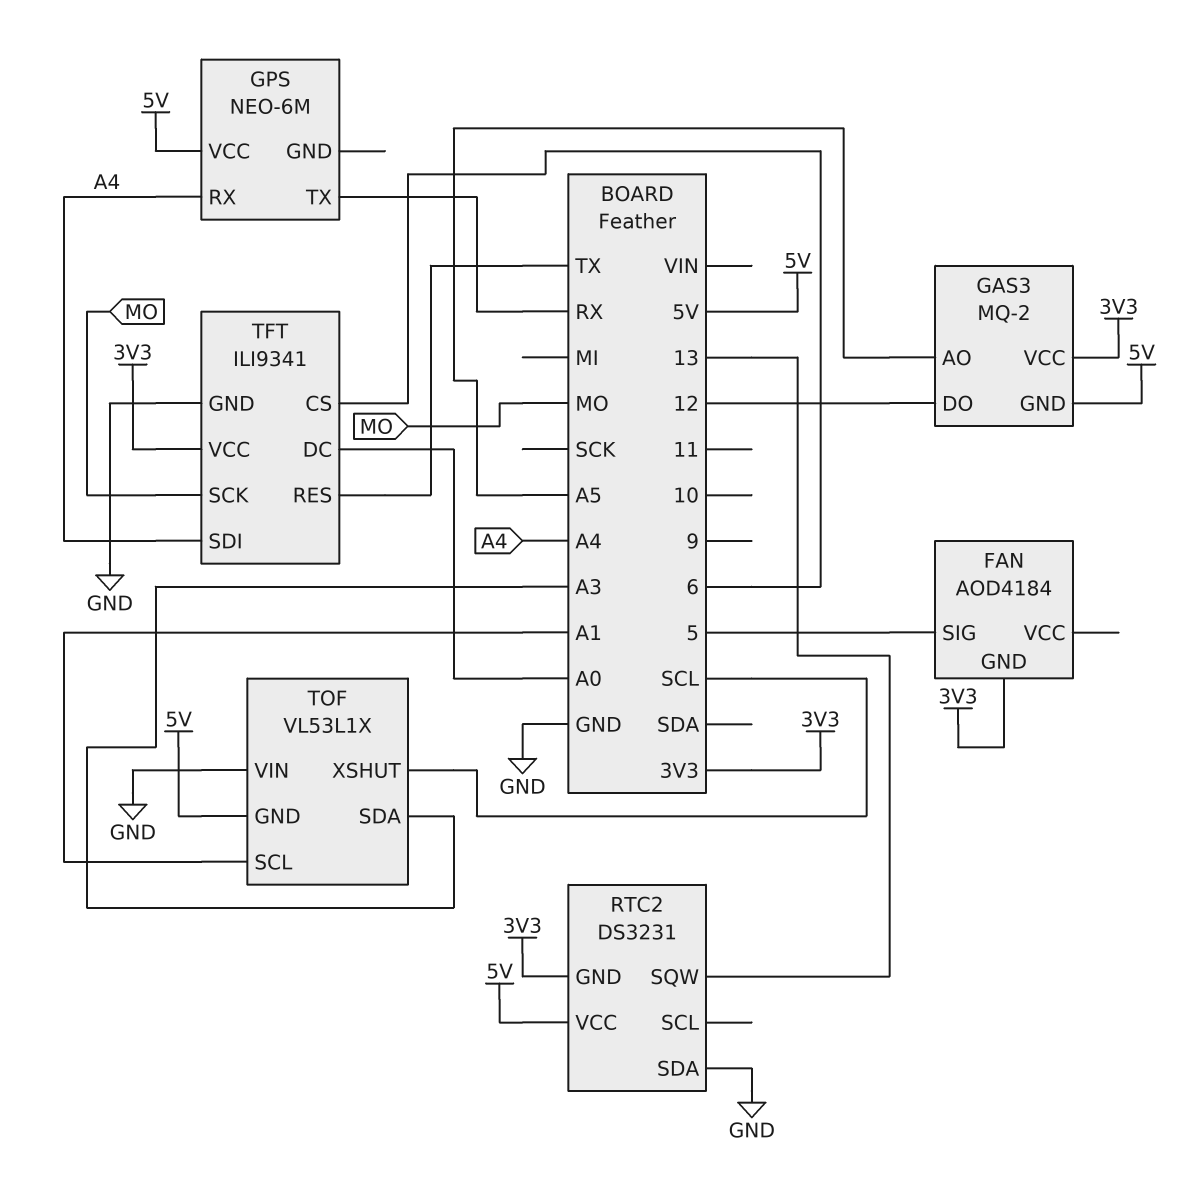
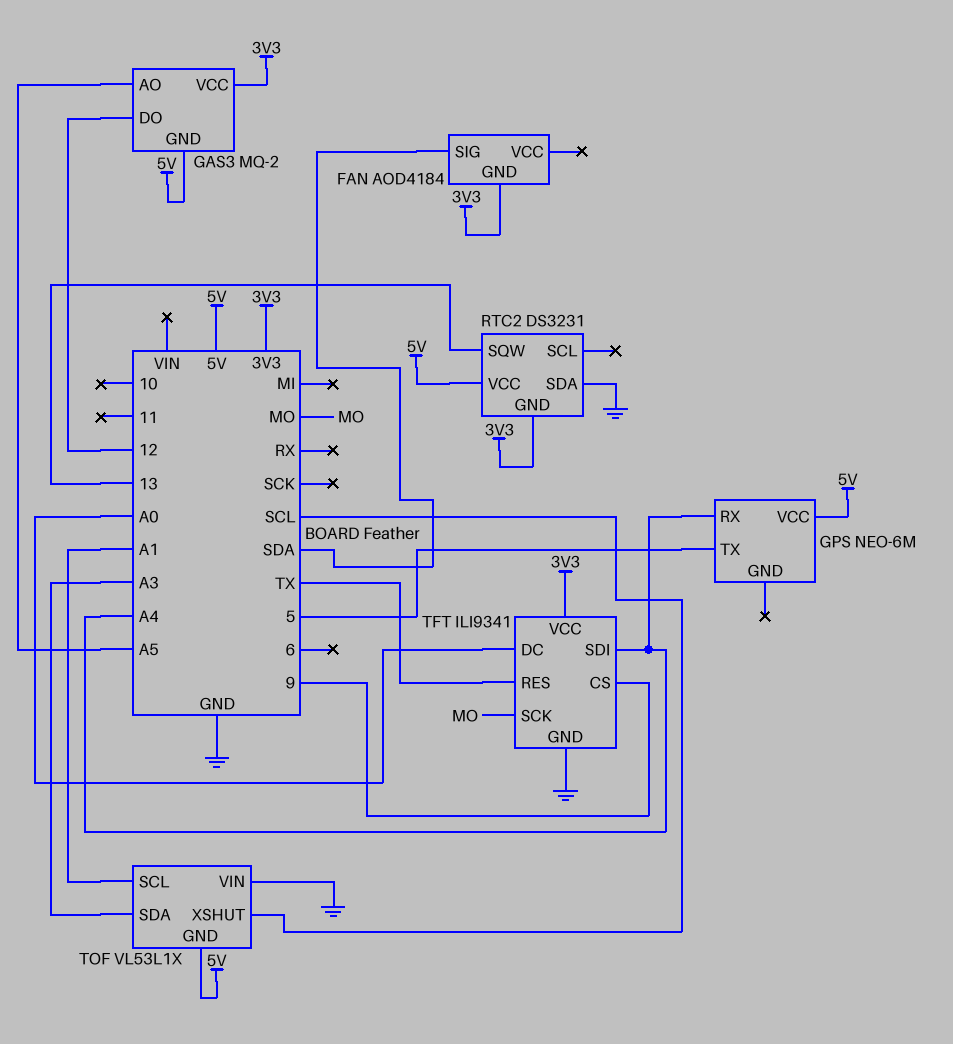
FAN pin SIG: 5 -> SDA
GPS pin TX: RX -> 5
TFT pin CS: 6 -> 9

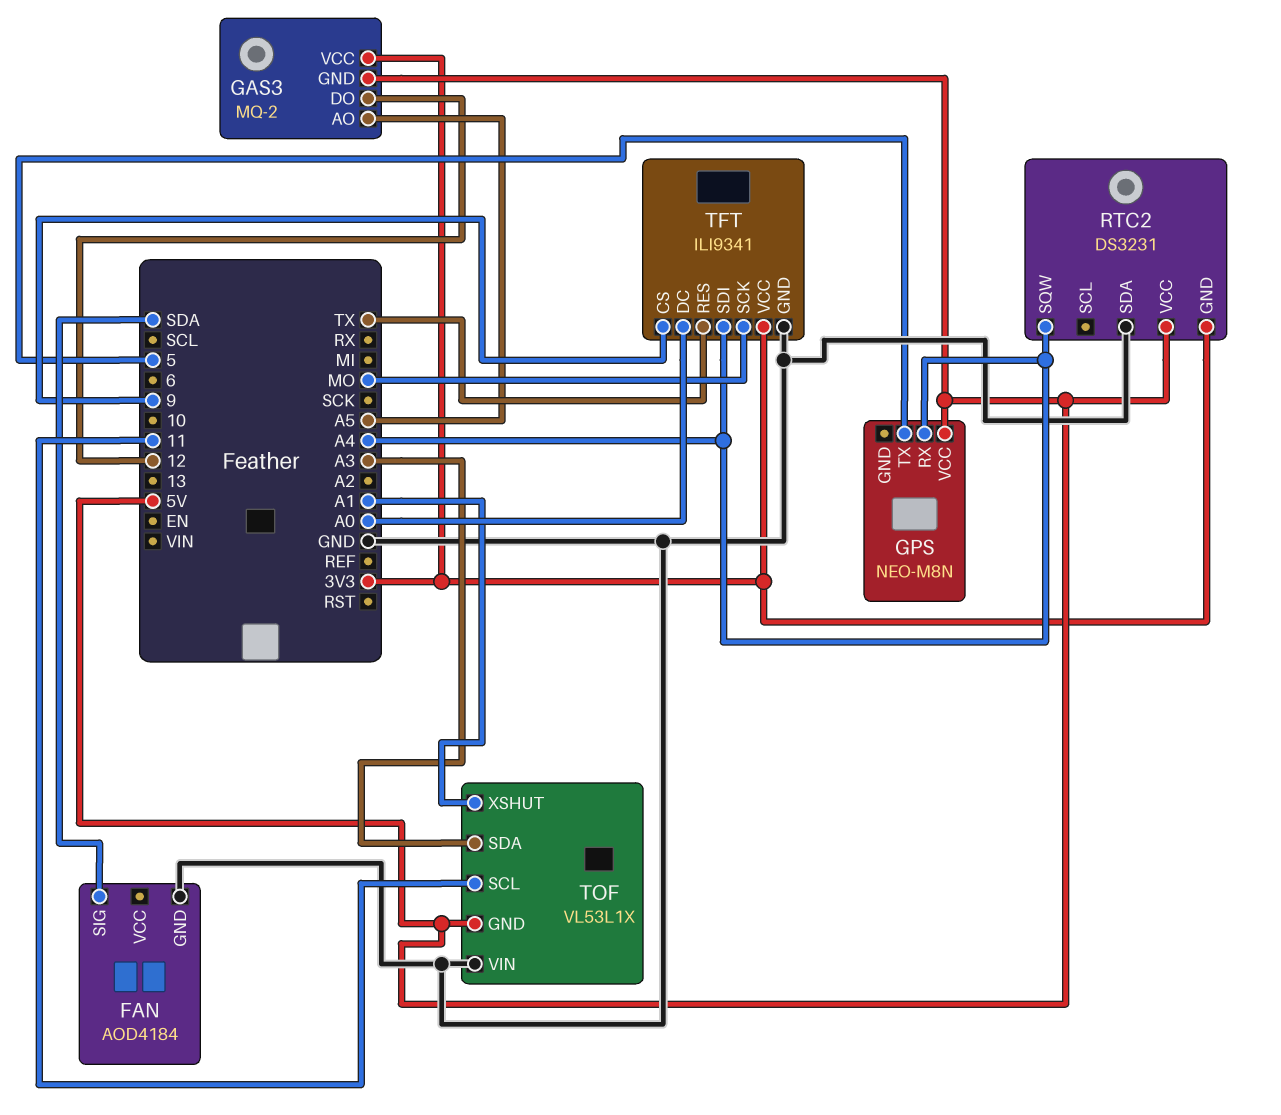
FAN pin GND: 3V3 -> GND
GPS: NEO-6M -> NEO-M8N
RTC2 pin SQW: 13 -> A4
TOF pin SCL: A1 -> 11
TOF pin XSHUT: SCL -> A1

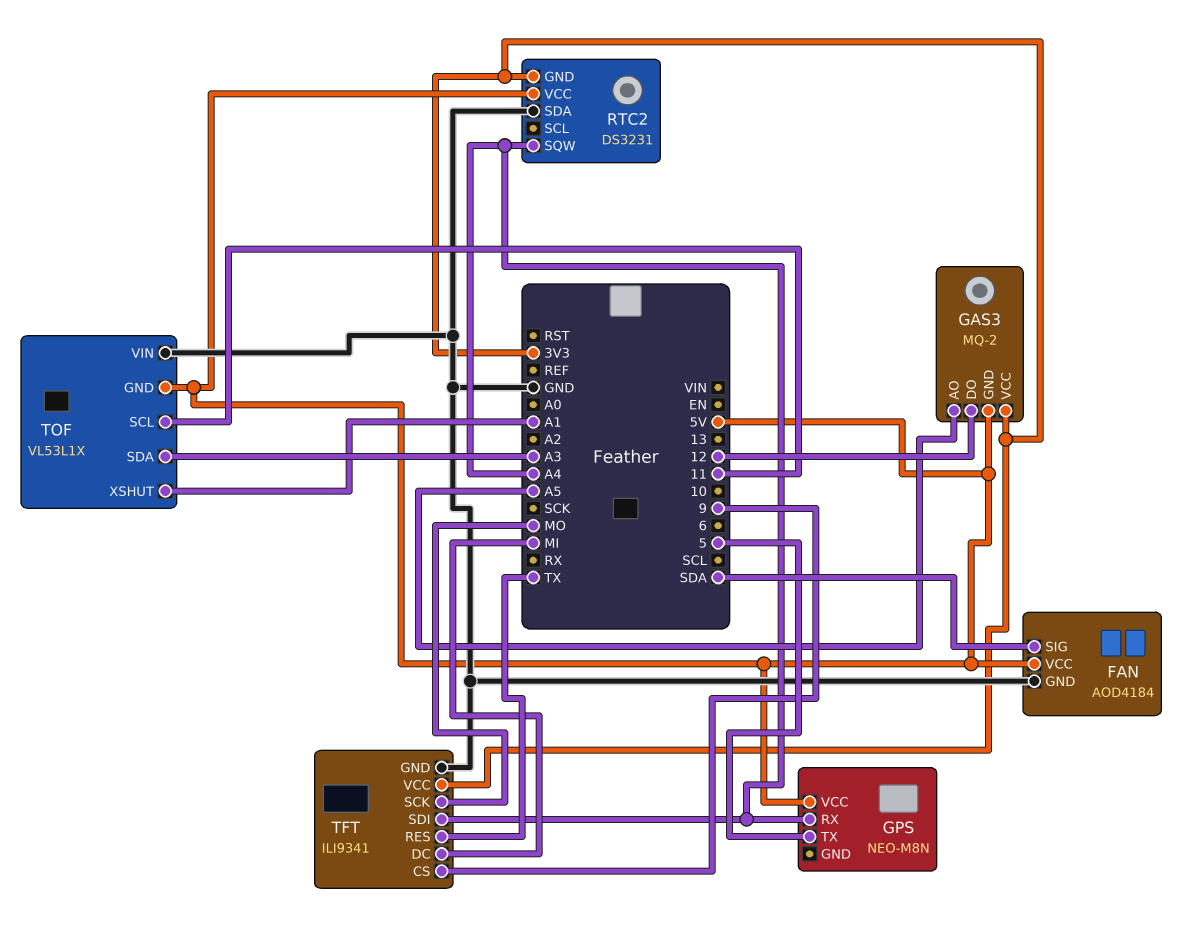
FAN pin VCC: none -> 5V
TFT pin DC: A0 -> MI

